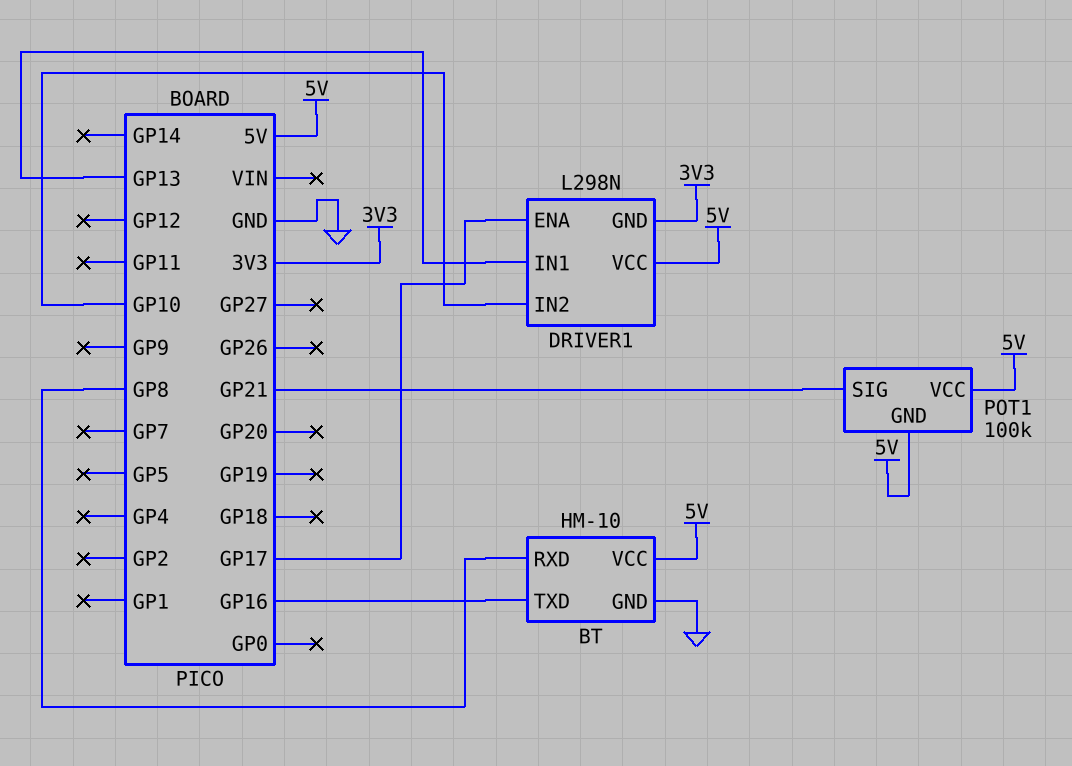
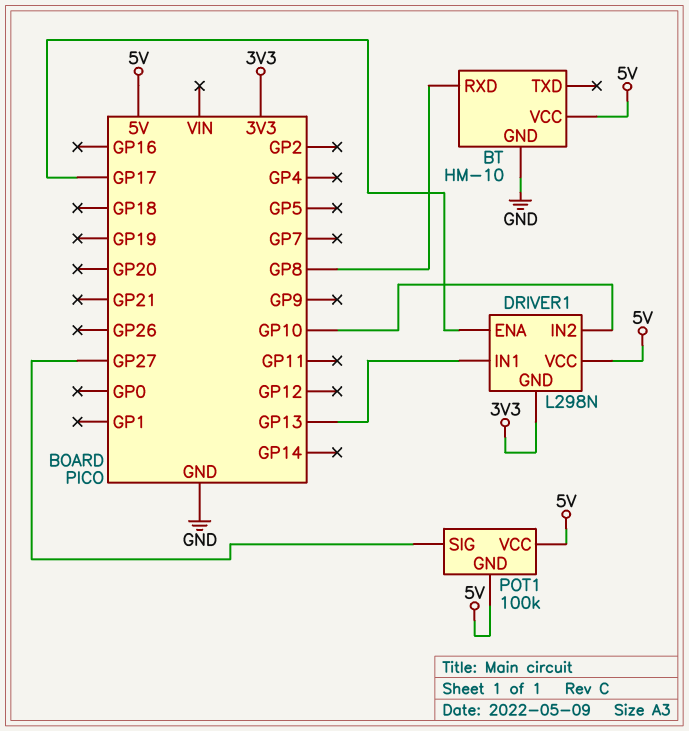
BT pin TXD: GP16 -> none
POT1 pin SIG: GP21 -> GP27

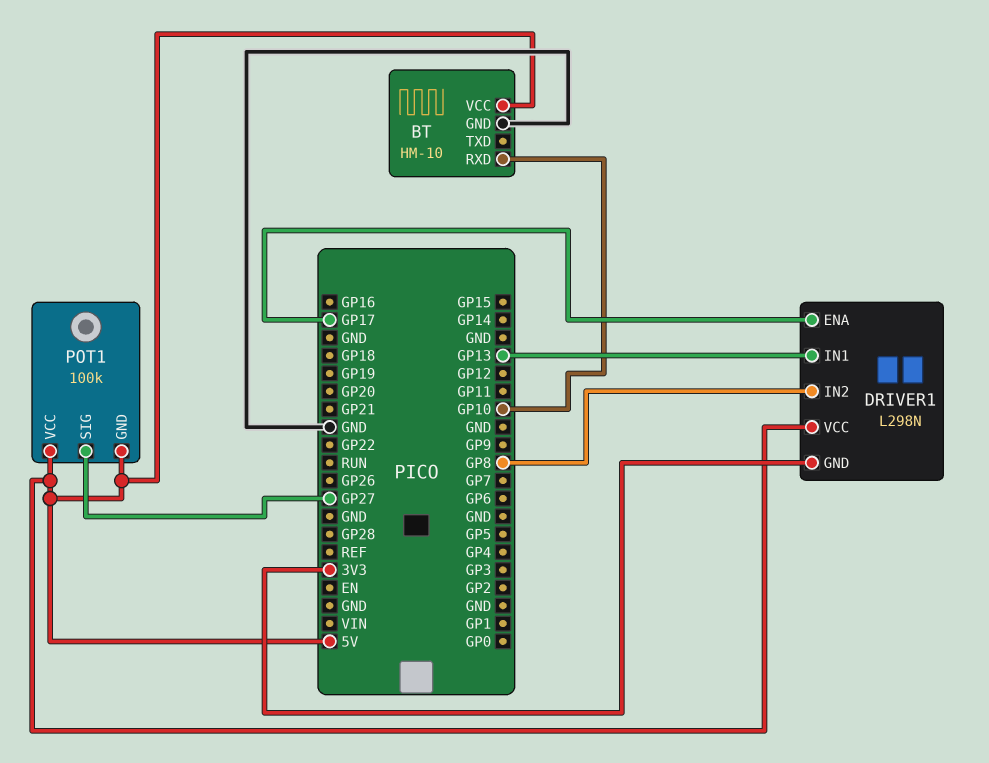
BT pin RXD: GP8 -> GP10
DRIVER1 pin IN2: GP10 -> GP8

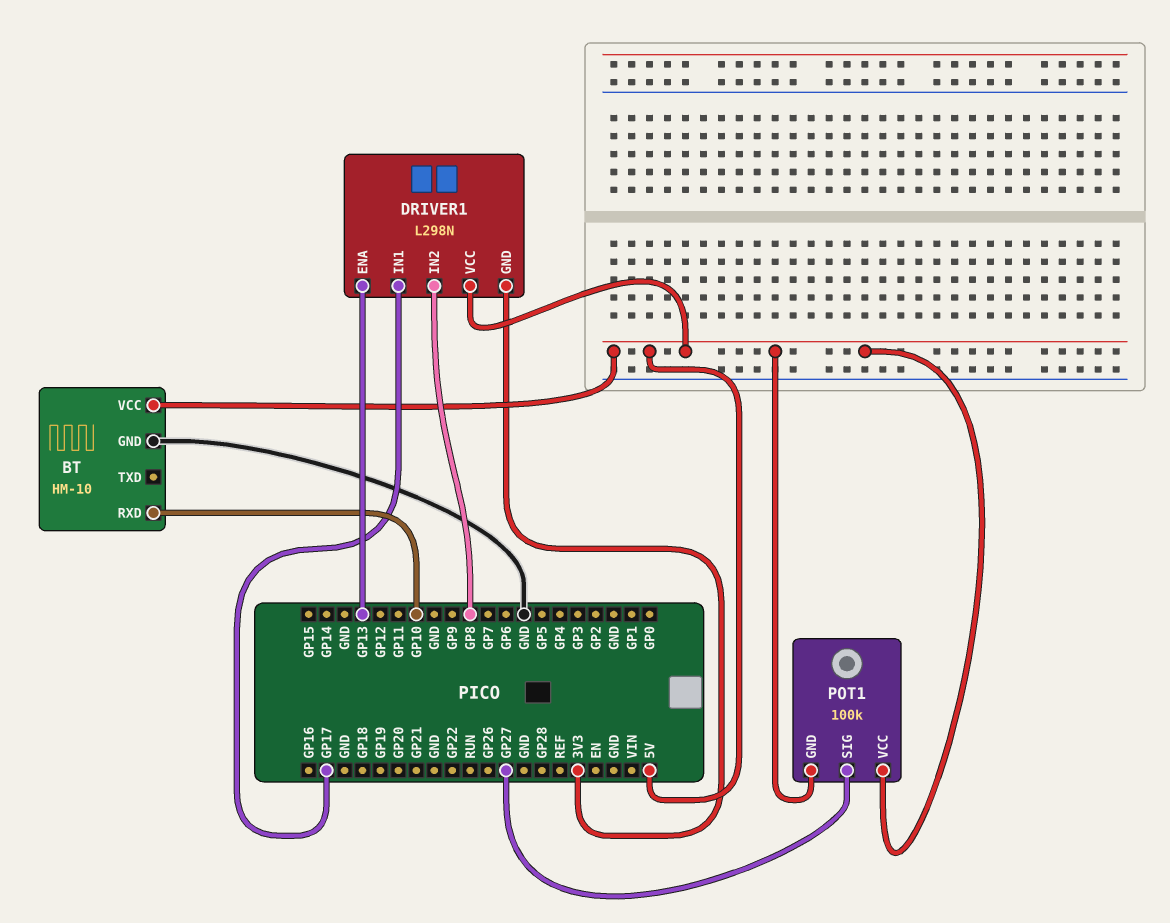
DRIVER1 pin ENA: GP17 -> GP13
DRIVER1 pin IN1: GP13 -> GP17

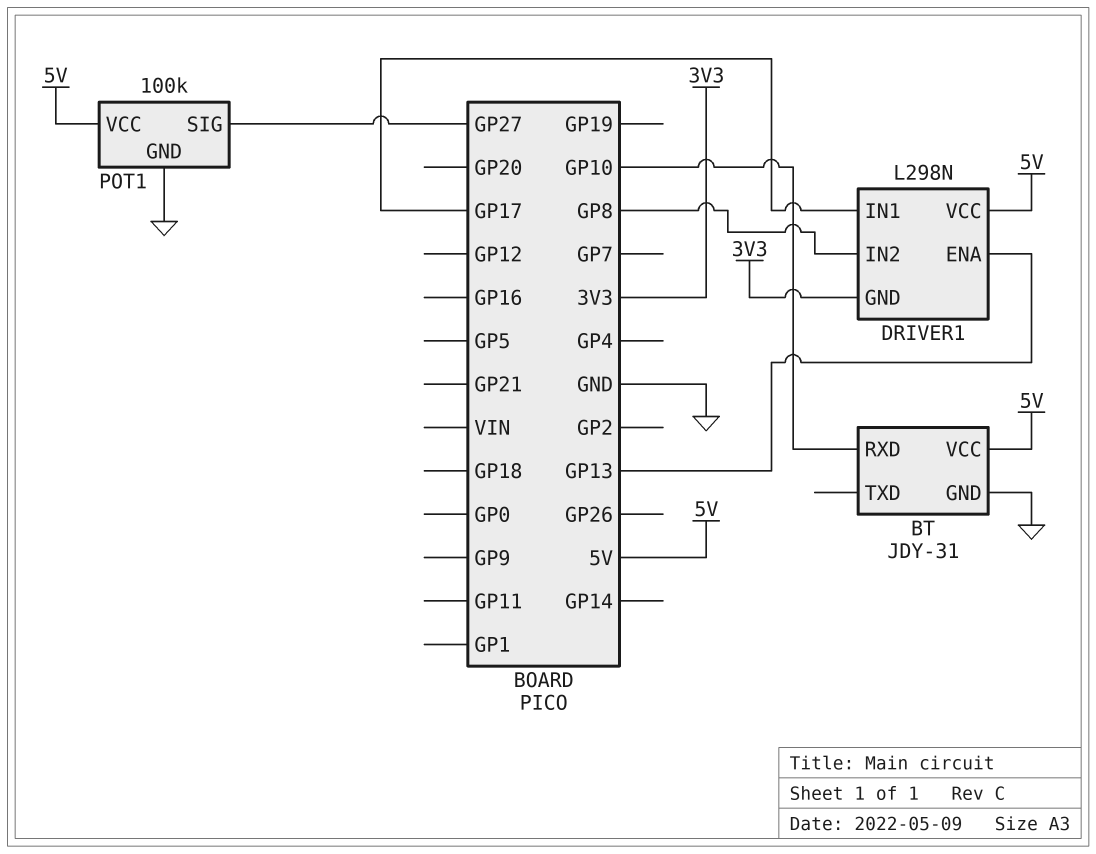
BT: HM-10 -> JDY-31
POT1 pin GND: 5V -> GND

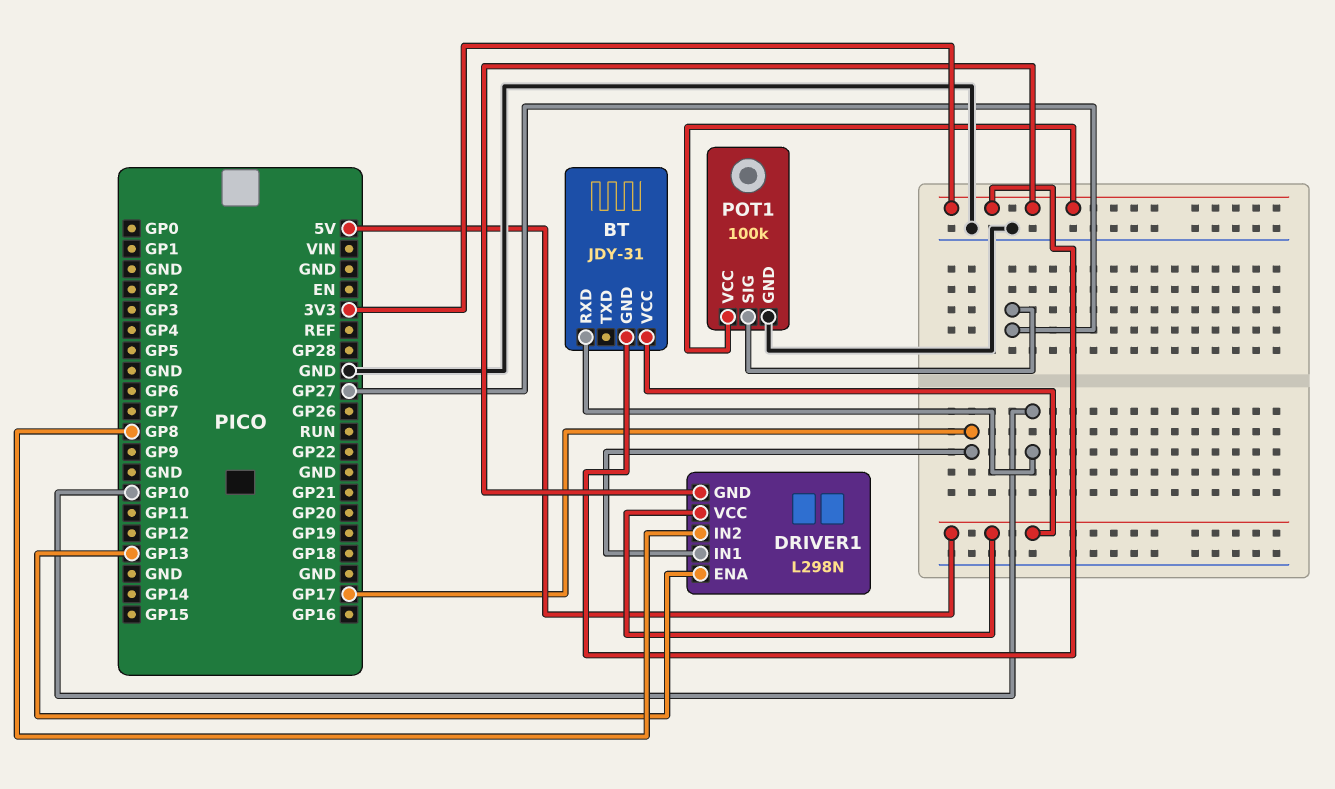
BT pin GND: GND -> 3V3
POT1 pin VCC: 5V -> 3V3

